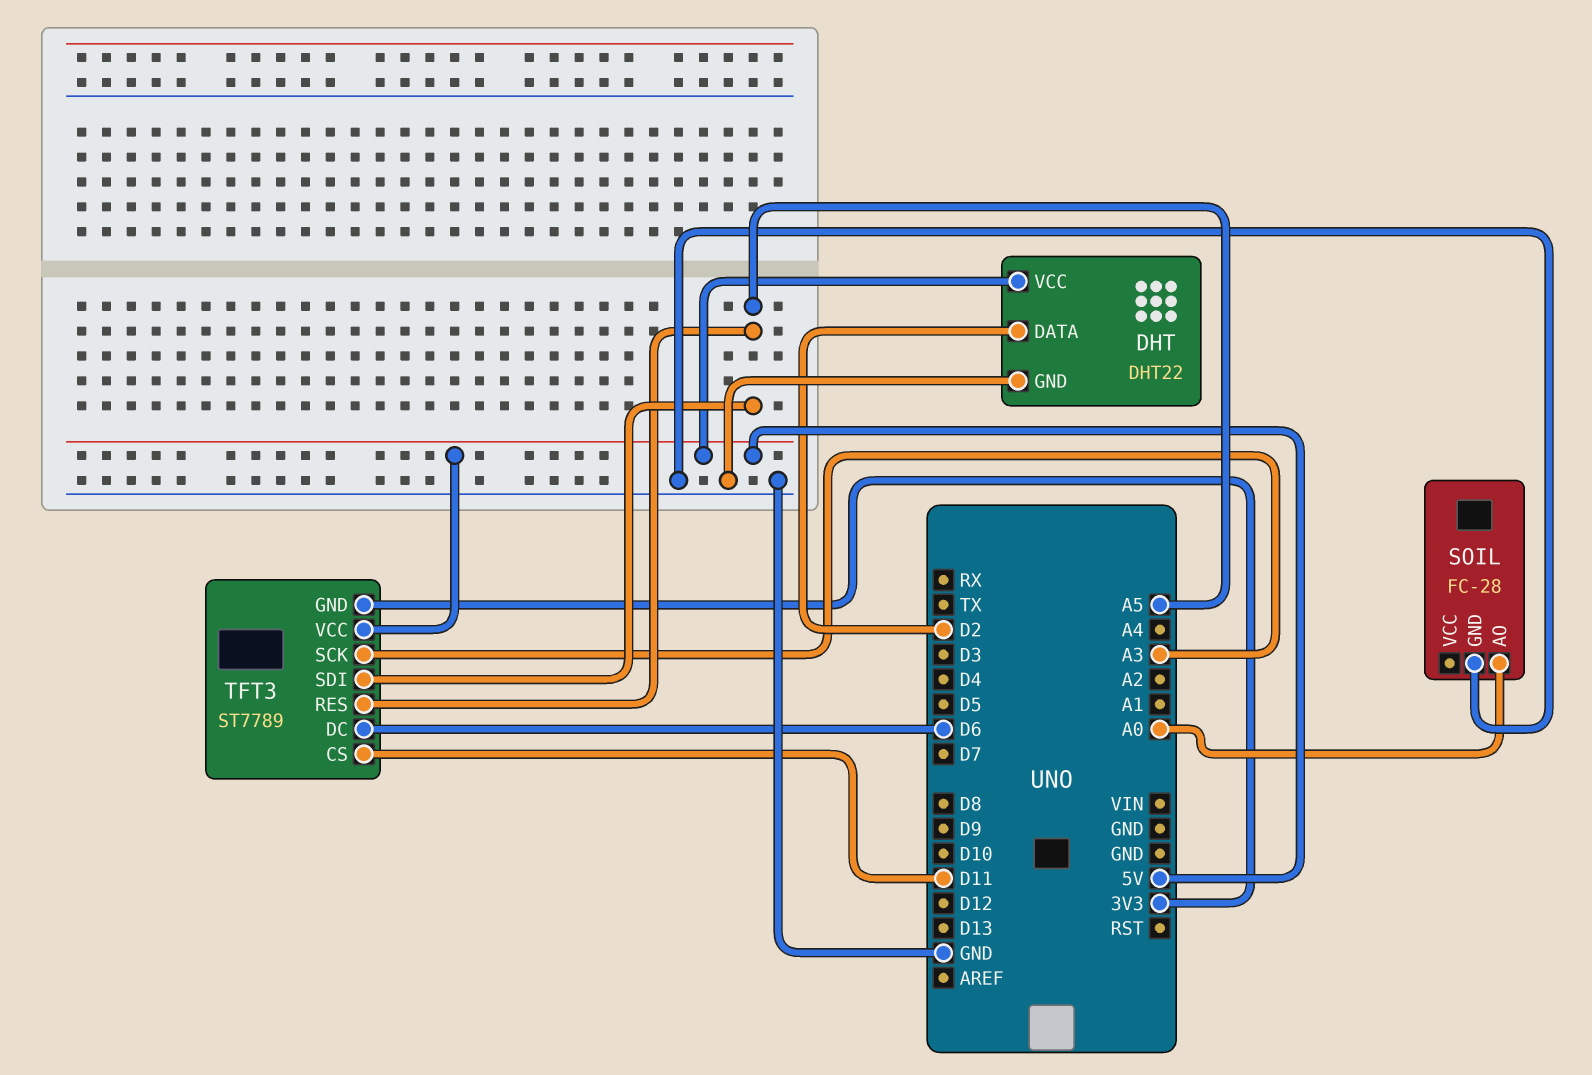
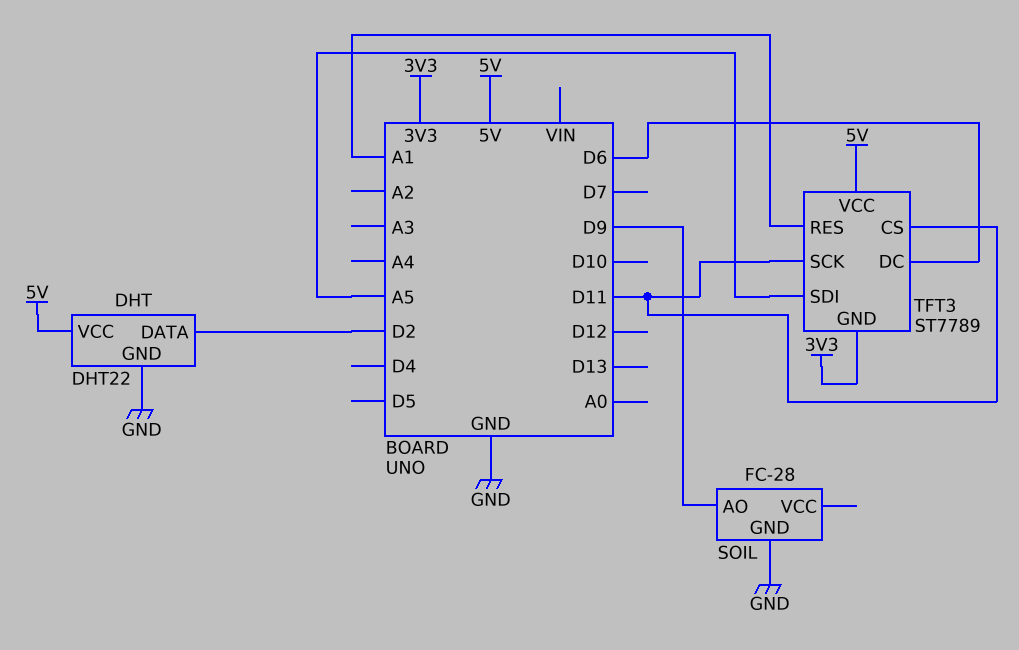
SOIL pin AO: A0 -> D9
TFT3 pin RES: A5 -> A1
TFT3 pin SCK: A3 -> D11

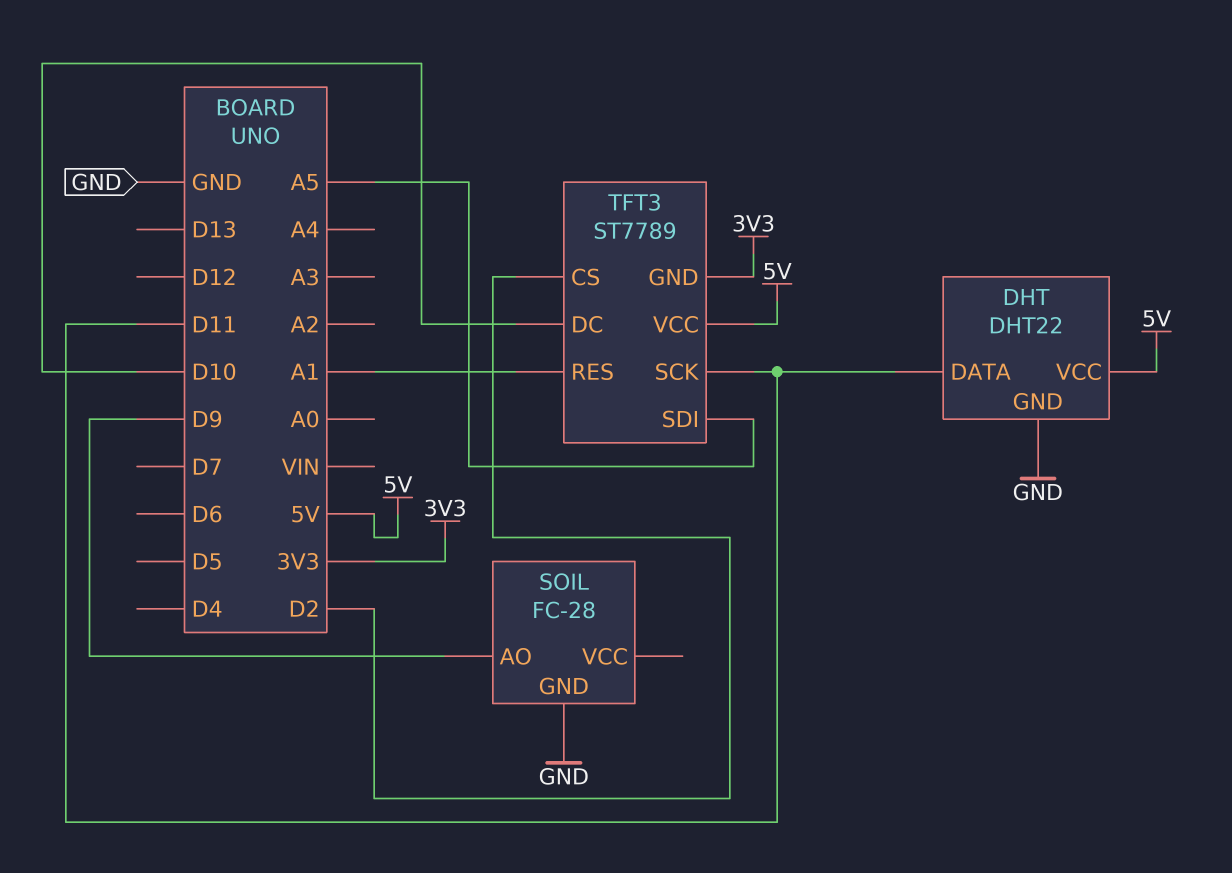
DHT pin DATA: D2 -> D11
TFT3 pin CS: D11 -> D2
TFT3 pin DC: D6 -> D10

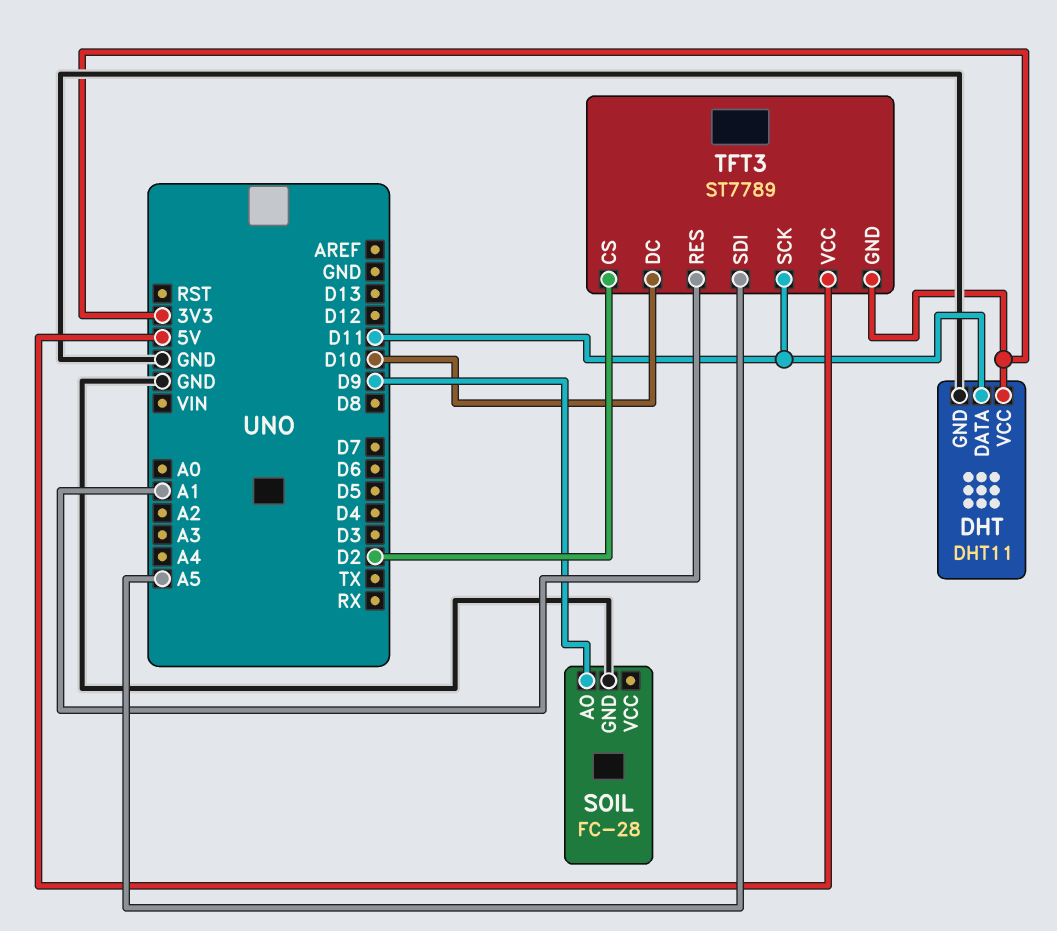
DHT: DHT22 -> DHT11
DHT pin VCC: 5V -> 3V3

